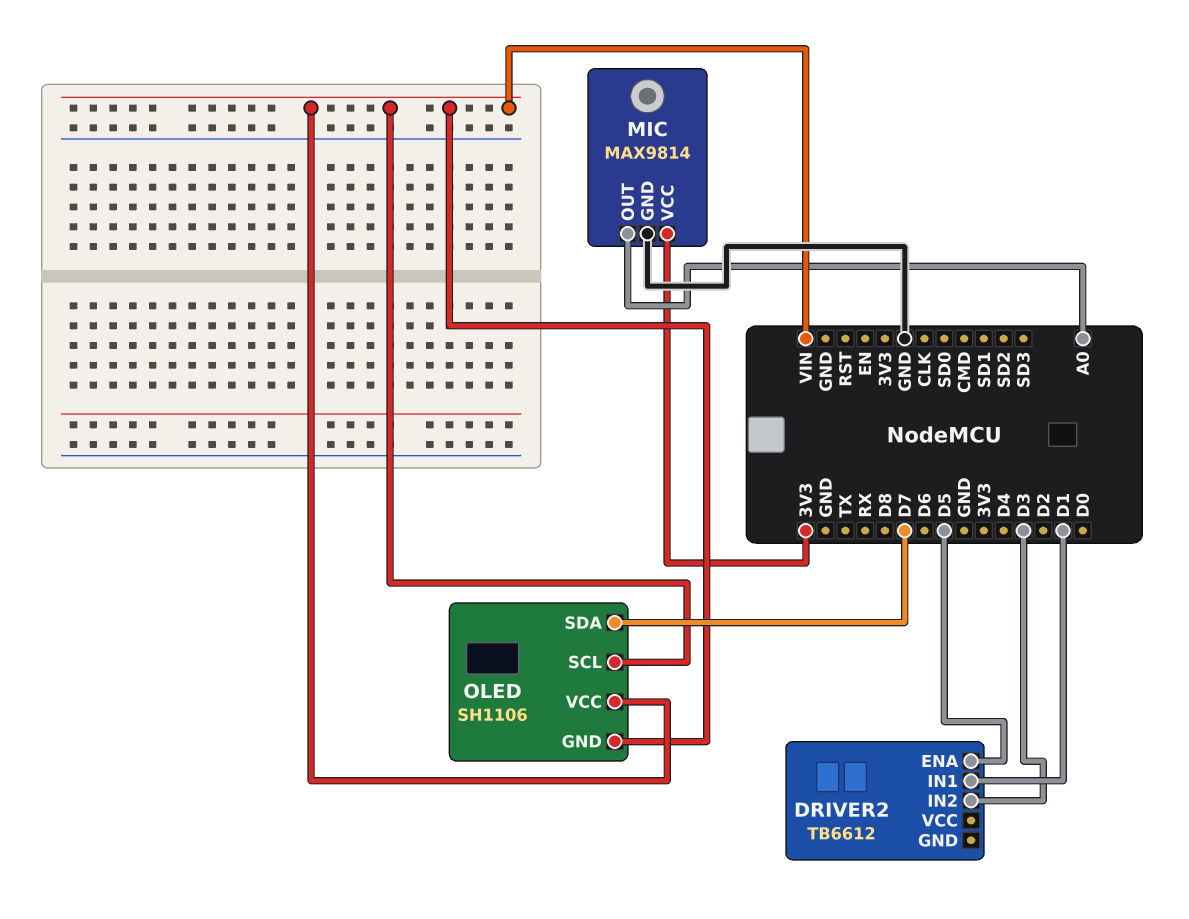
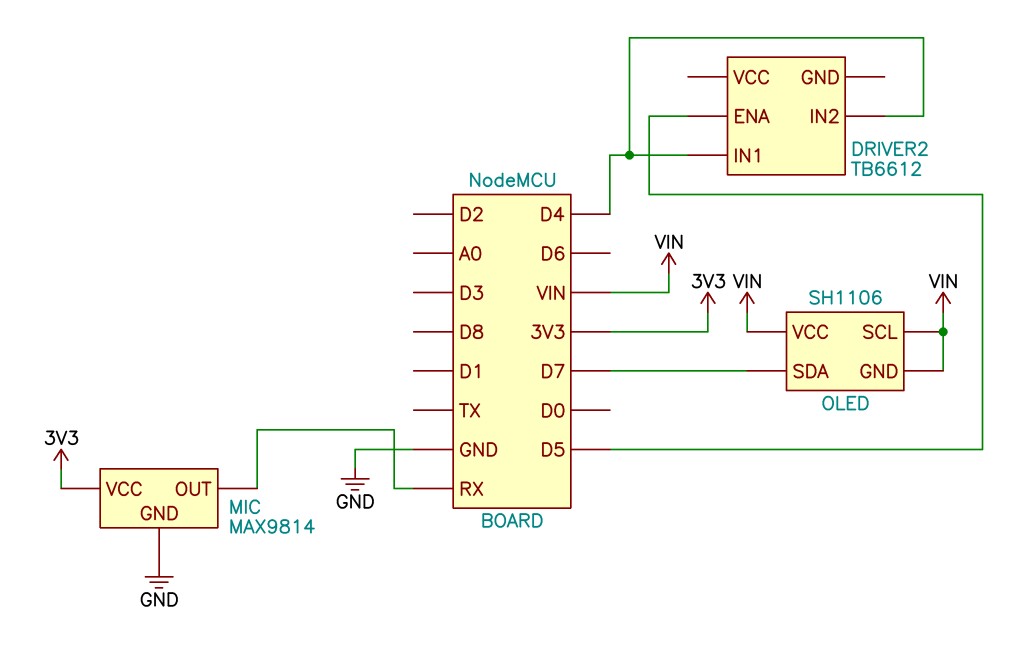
DRIVER2 pin IN1: D1 -> D4
DRIVER2 pin IN2: D3 -> D4
MIC pin OUT: A0 -> RX

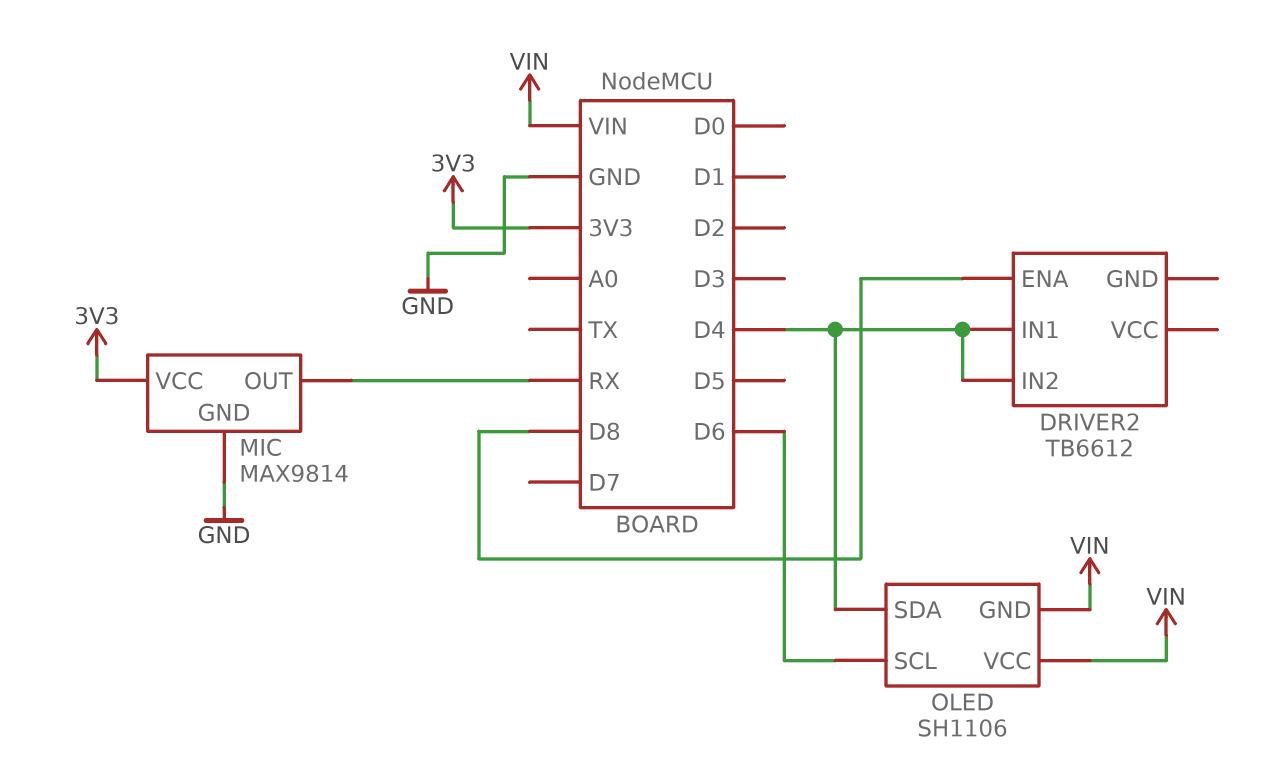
DRIVER2 pin ENA: D5 -> D8
OLED pin SCL: VIN -> D6
OLED pin SDA: D7 -> D4

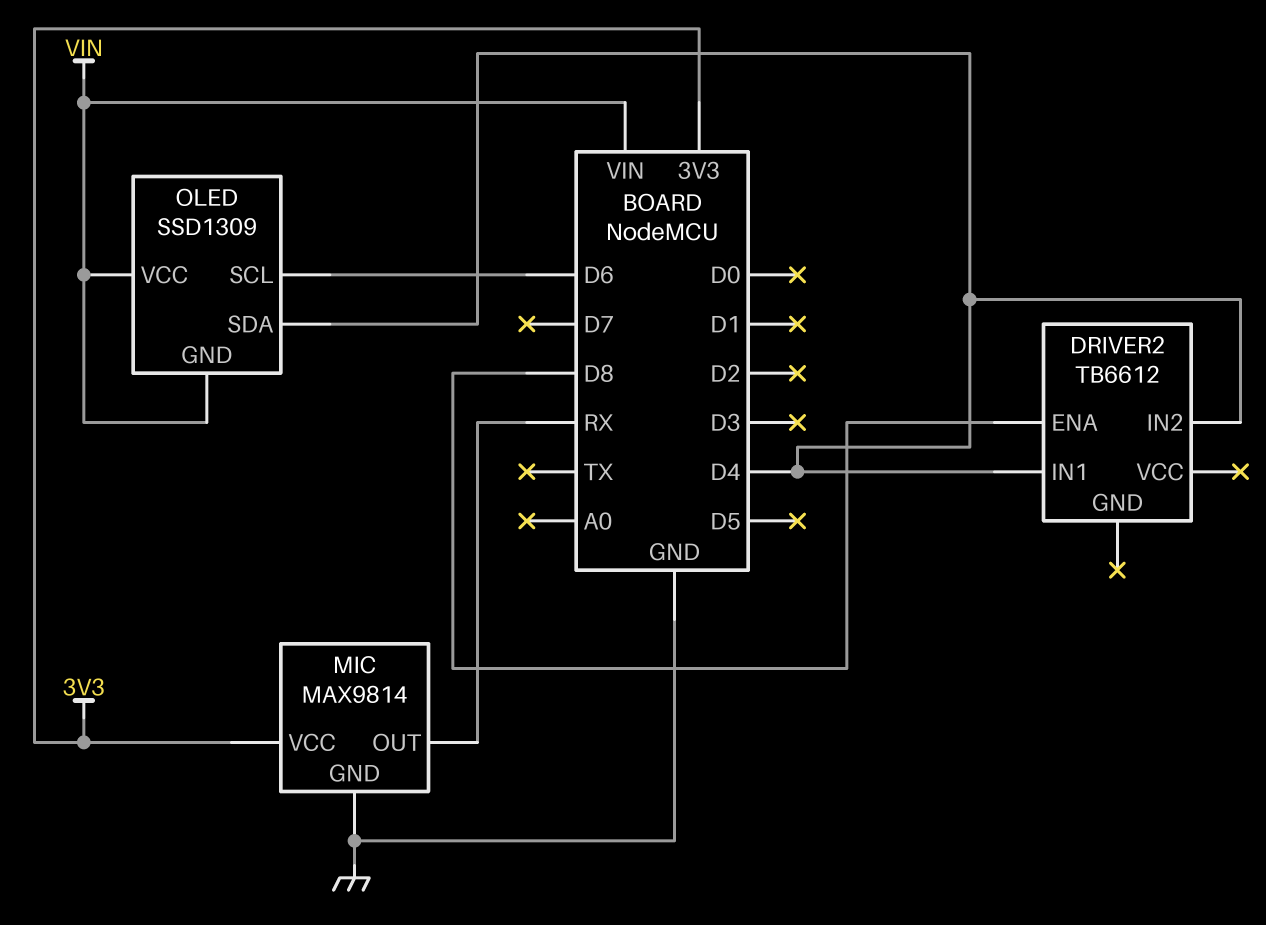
OLED: SH1106 -> SSD1309

